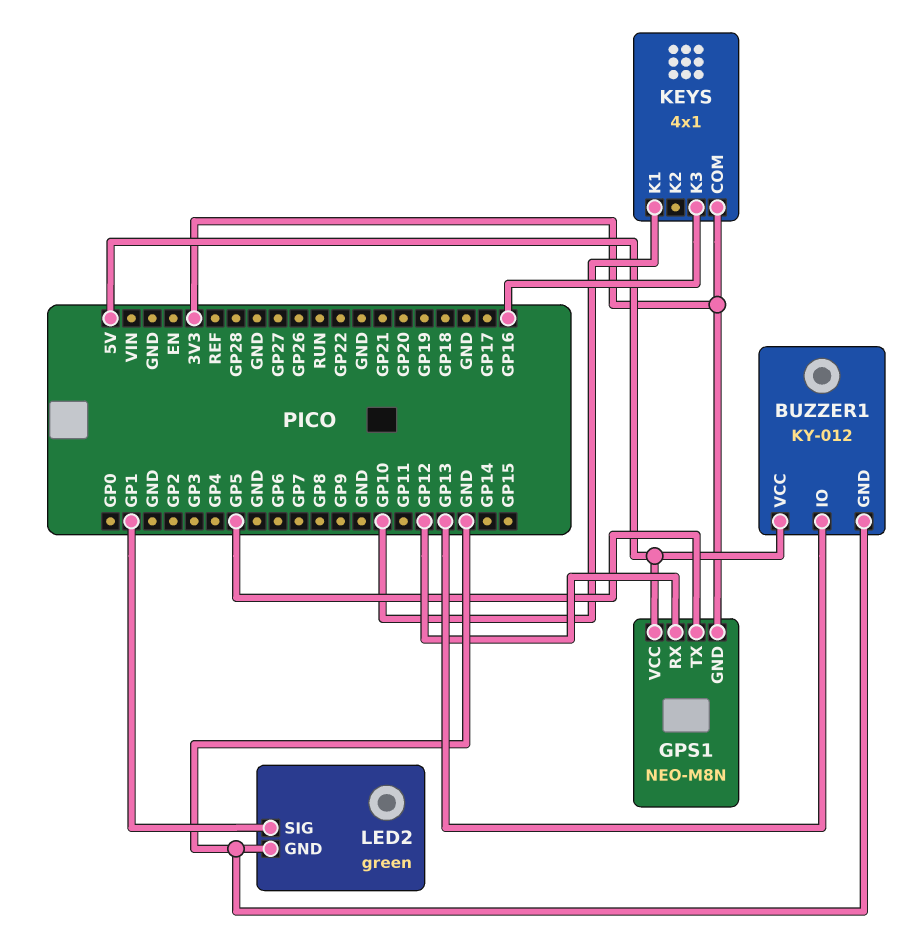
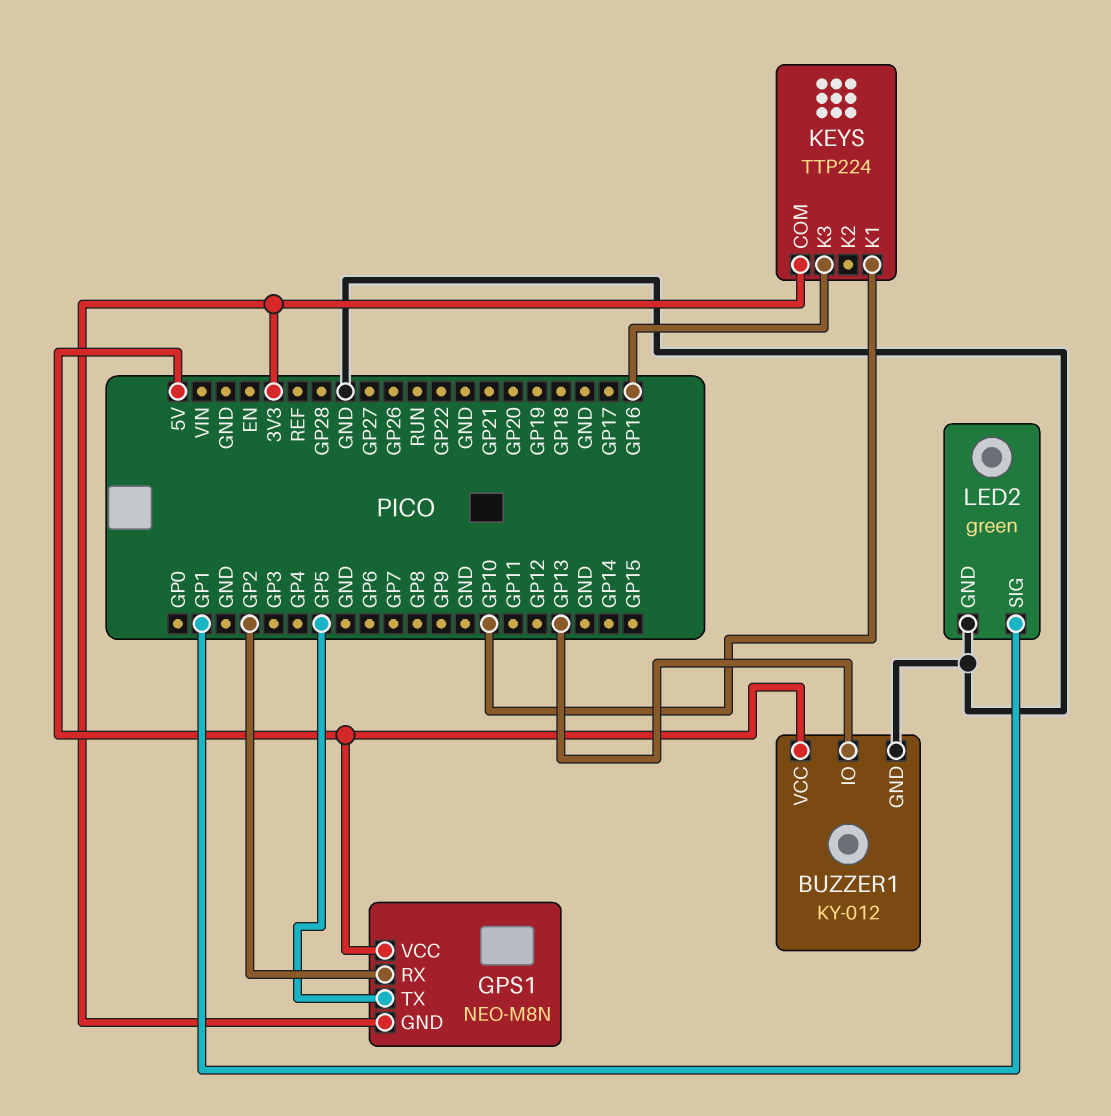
GPS1 pin RX: GP12 -> GP2
KEYS: 4x1 -> TTP224

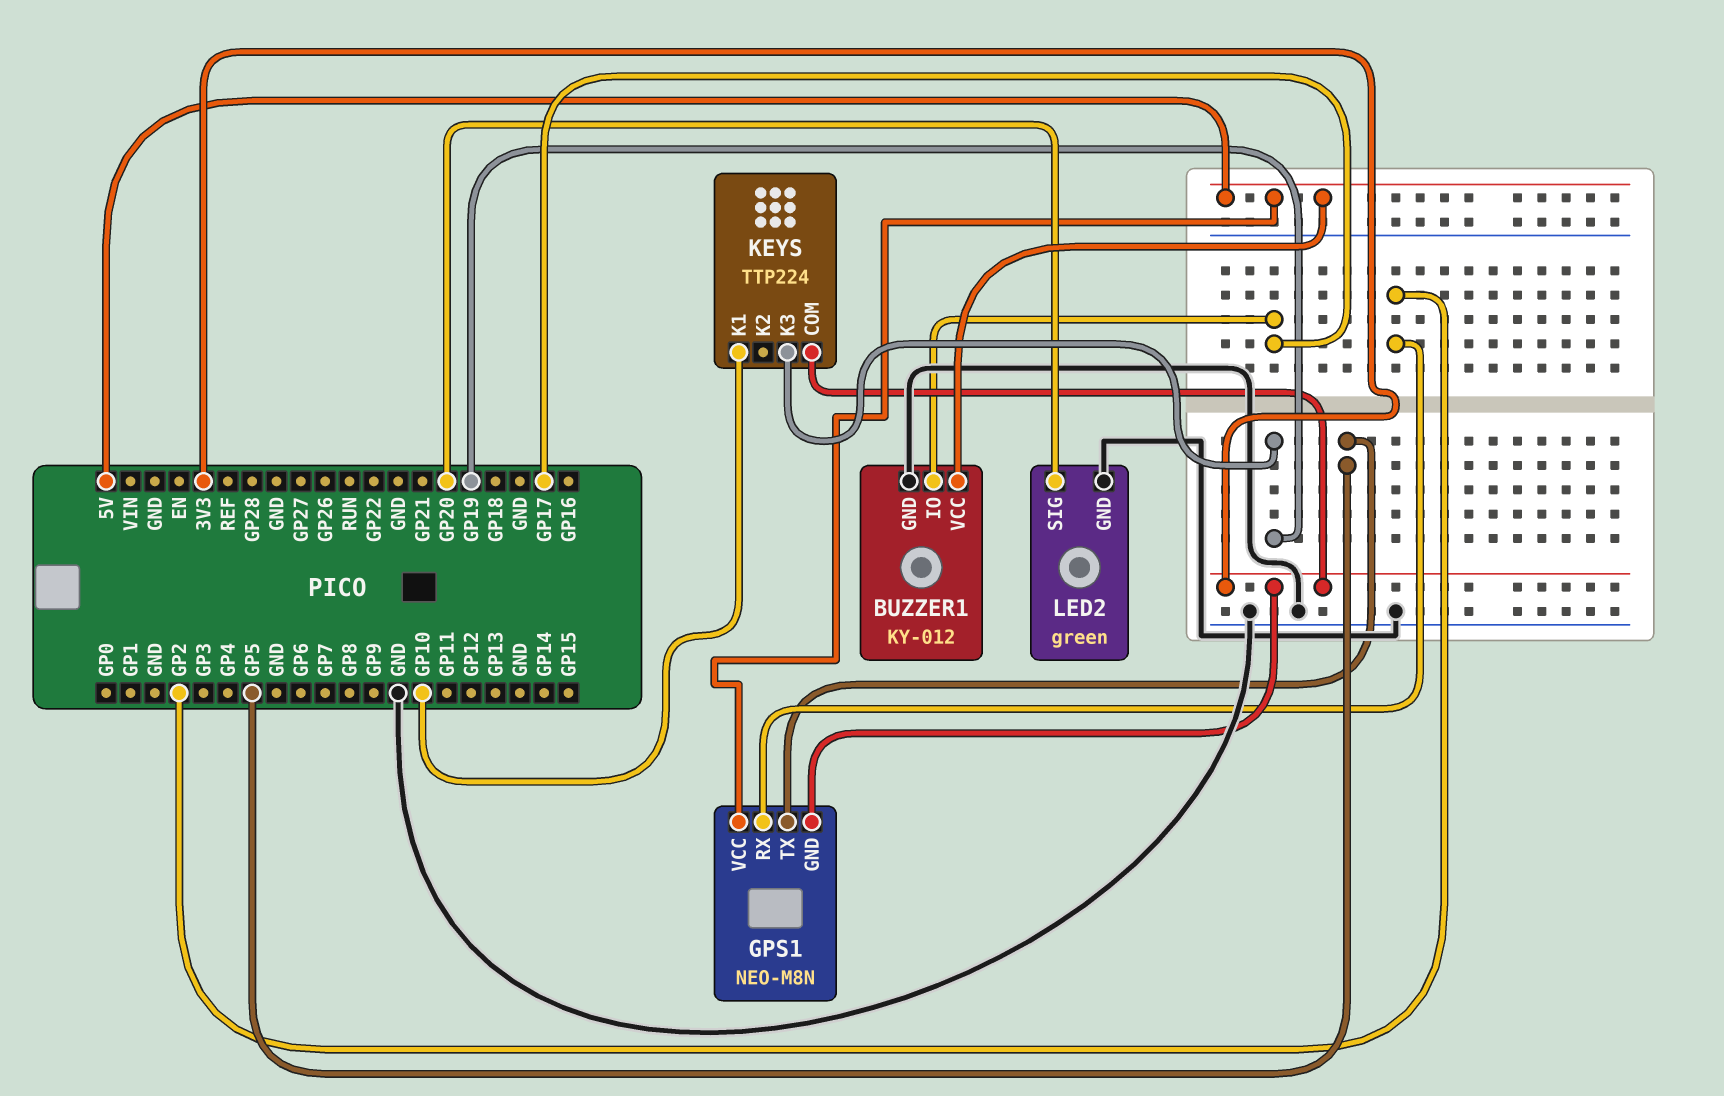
BUZZER1 pin IO: GP13 -> GP17
KEYS pin K3: GP16 -> GP19
LED2 pin SIG: GP1 -> GP20

